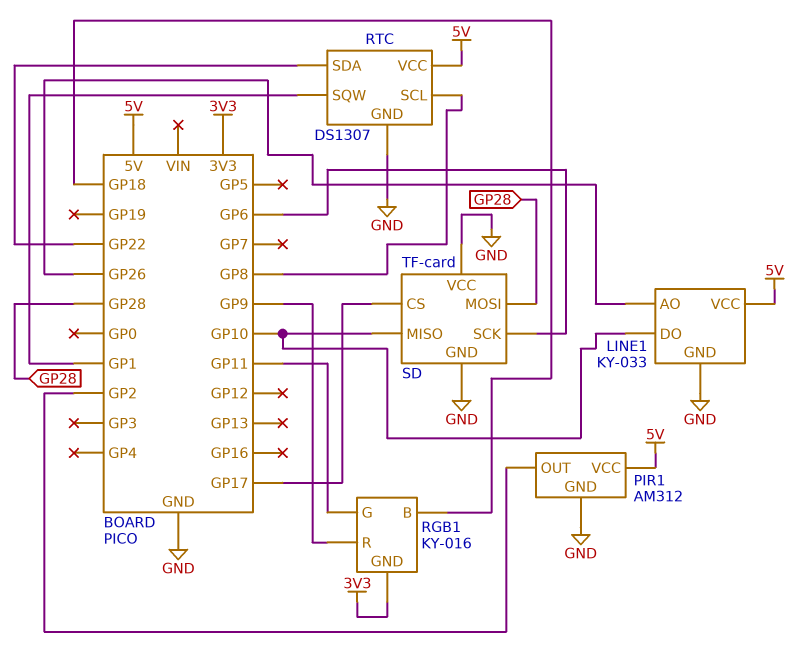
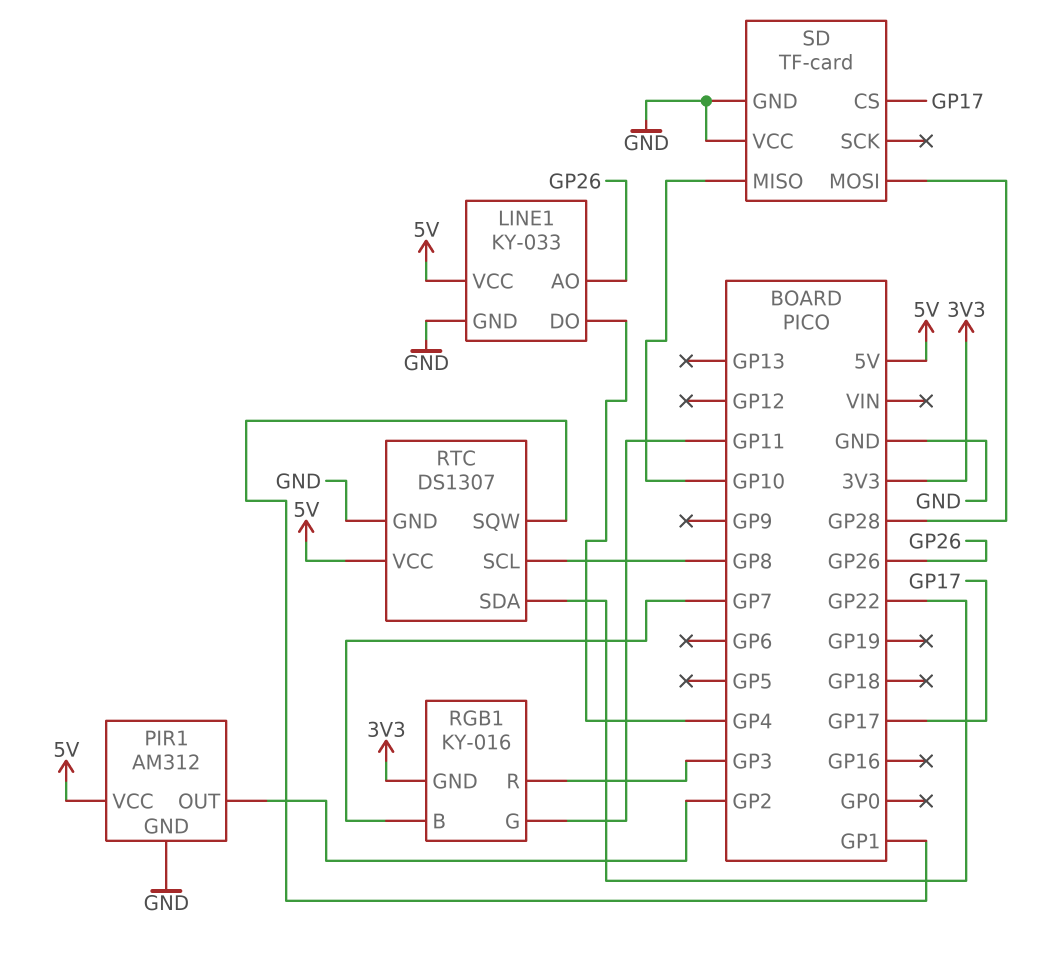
LINE1 pin DO: GP10 -> GP4
RGB1 pin B: GP18 -> GP7
RGB1 pin R: GP9 -> GP3
SD pin SCK: GP6 -> none

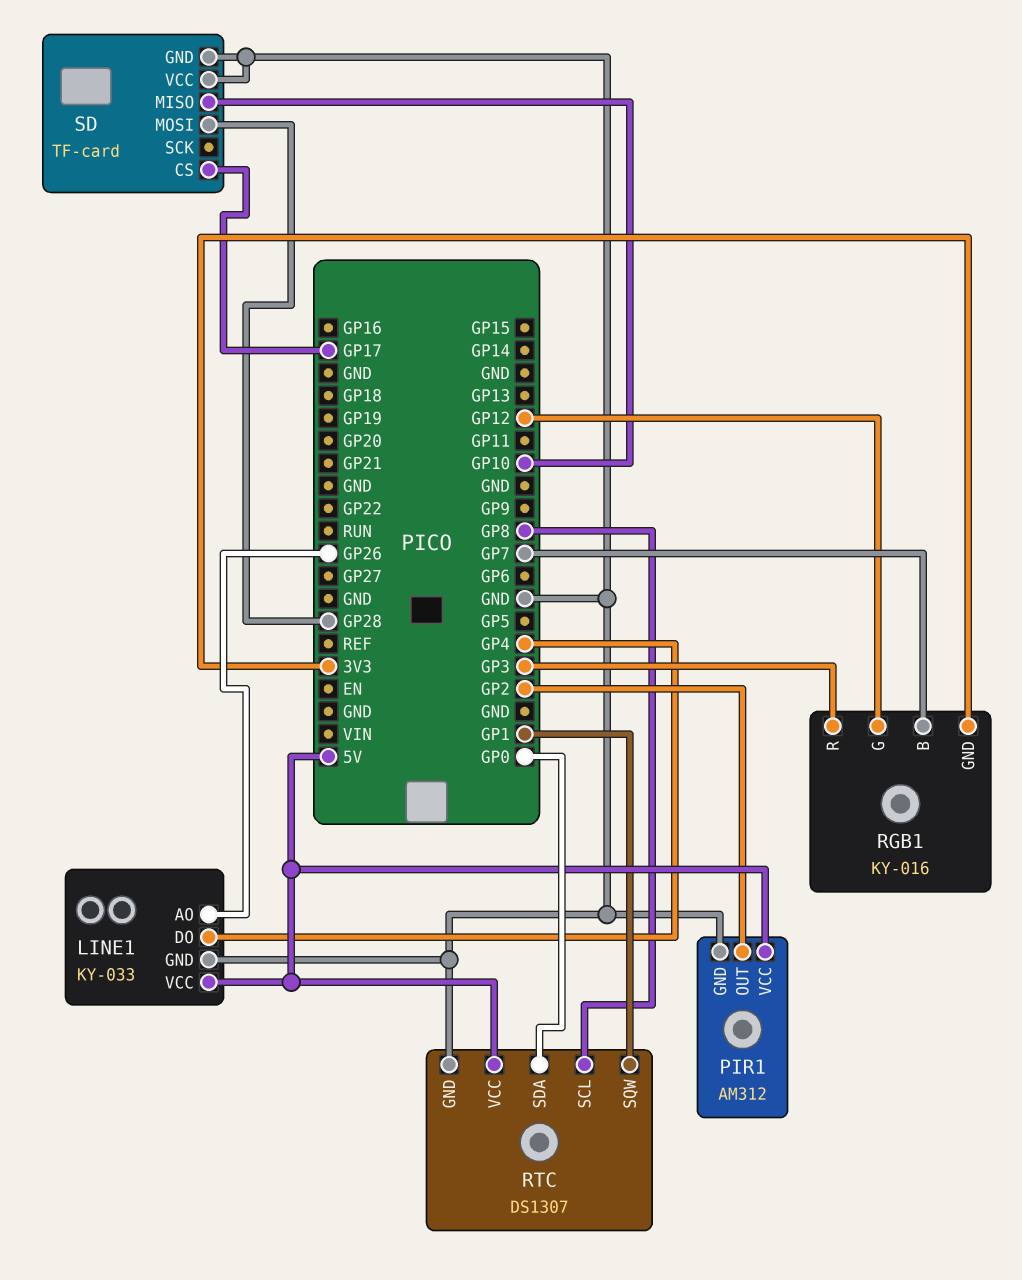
RGB1 pin G: GP11 -> GP12
RTC pin SDA: GP22 -> GP0

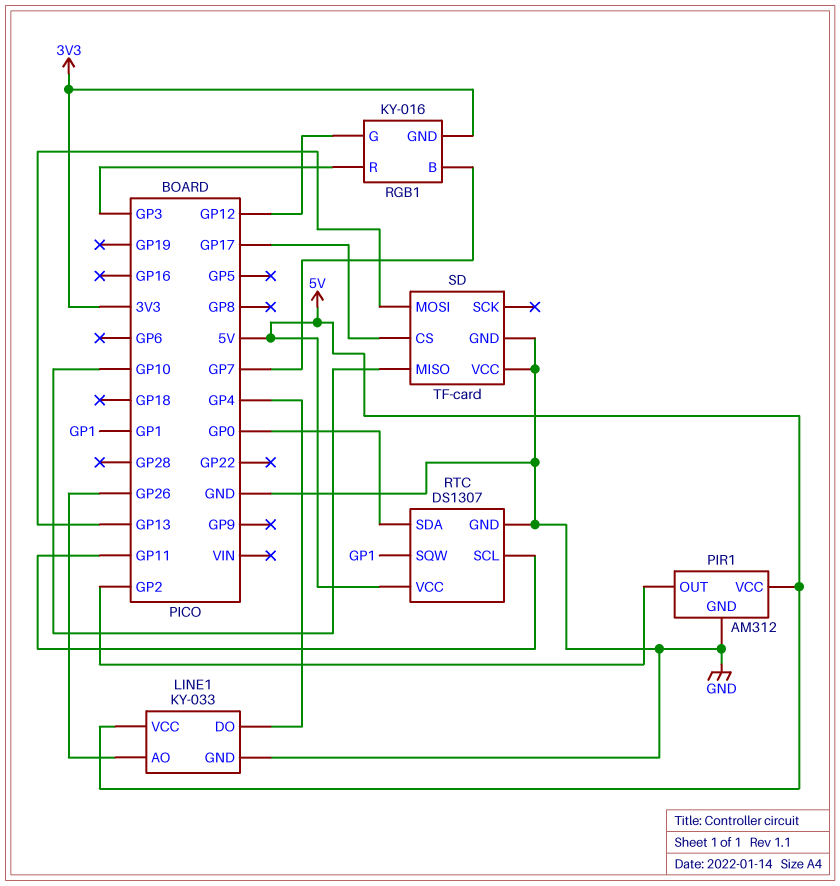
RTC pin SCL: GP8 -> GP11
SD pin MOSI: GP28 -> GP13

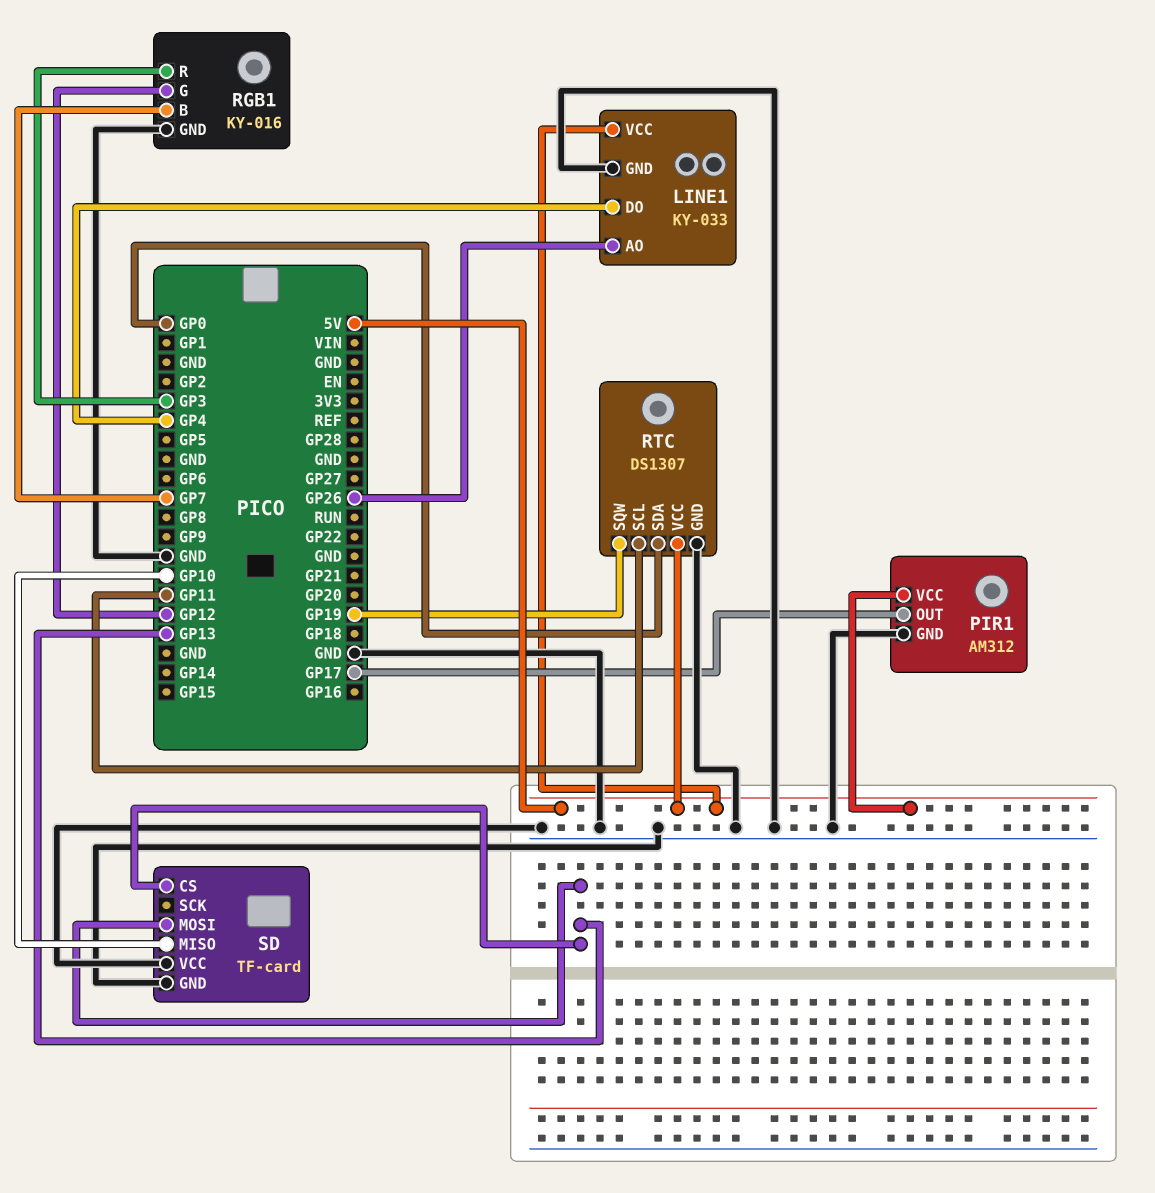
PIR1 pin OUT: GP2 -> GP17
RGB1 pin GND: 3V3 -> GND
RTC pin SQW: GP1 -> GP19
SD pin CS: GP17 -> GP13

